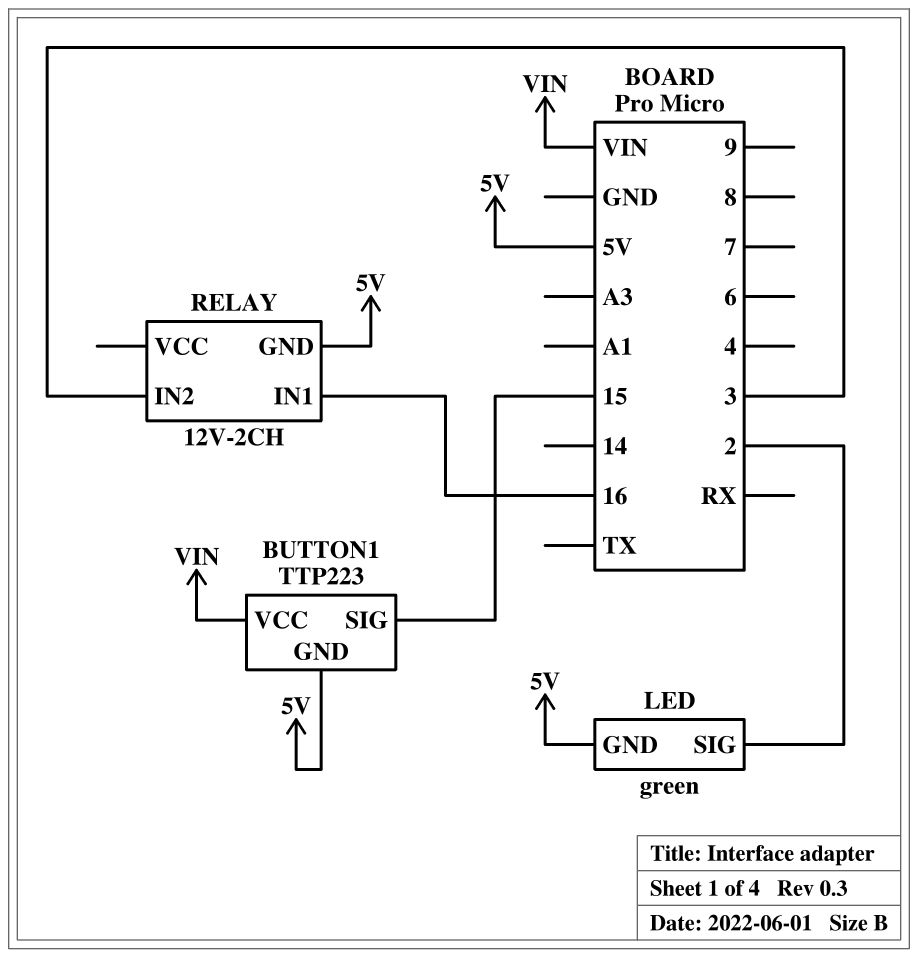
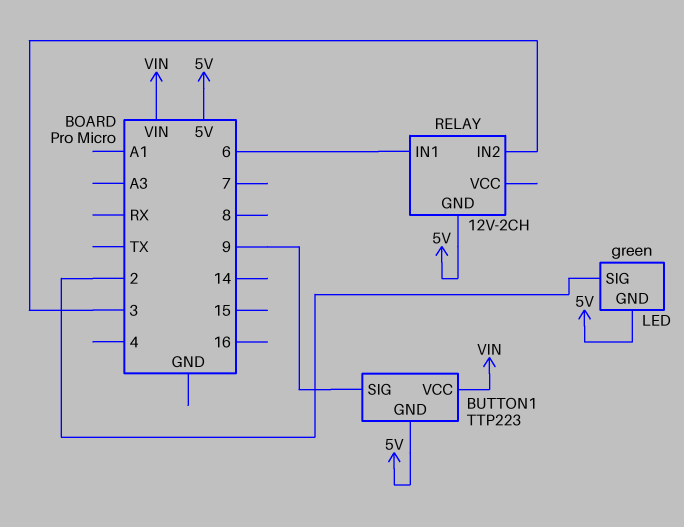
BUTTON1 pin SIG: 15 -> 9
RELAY pin IN1: 16 -> 6

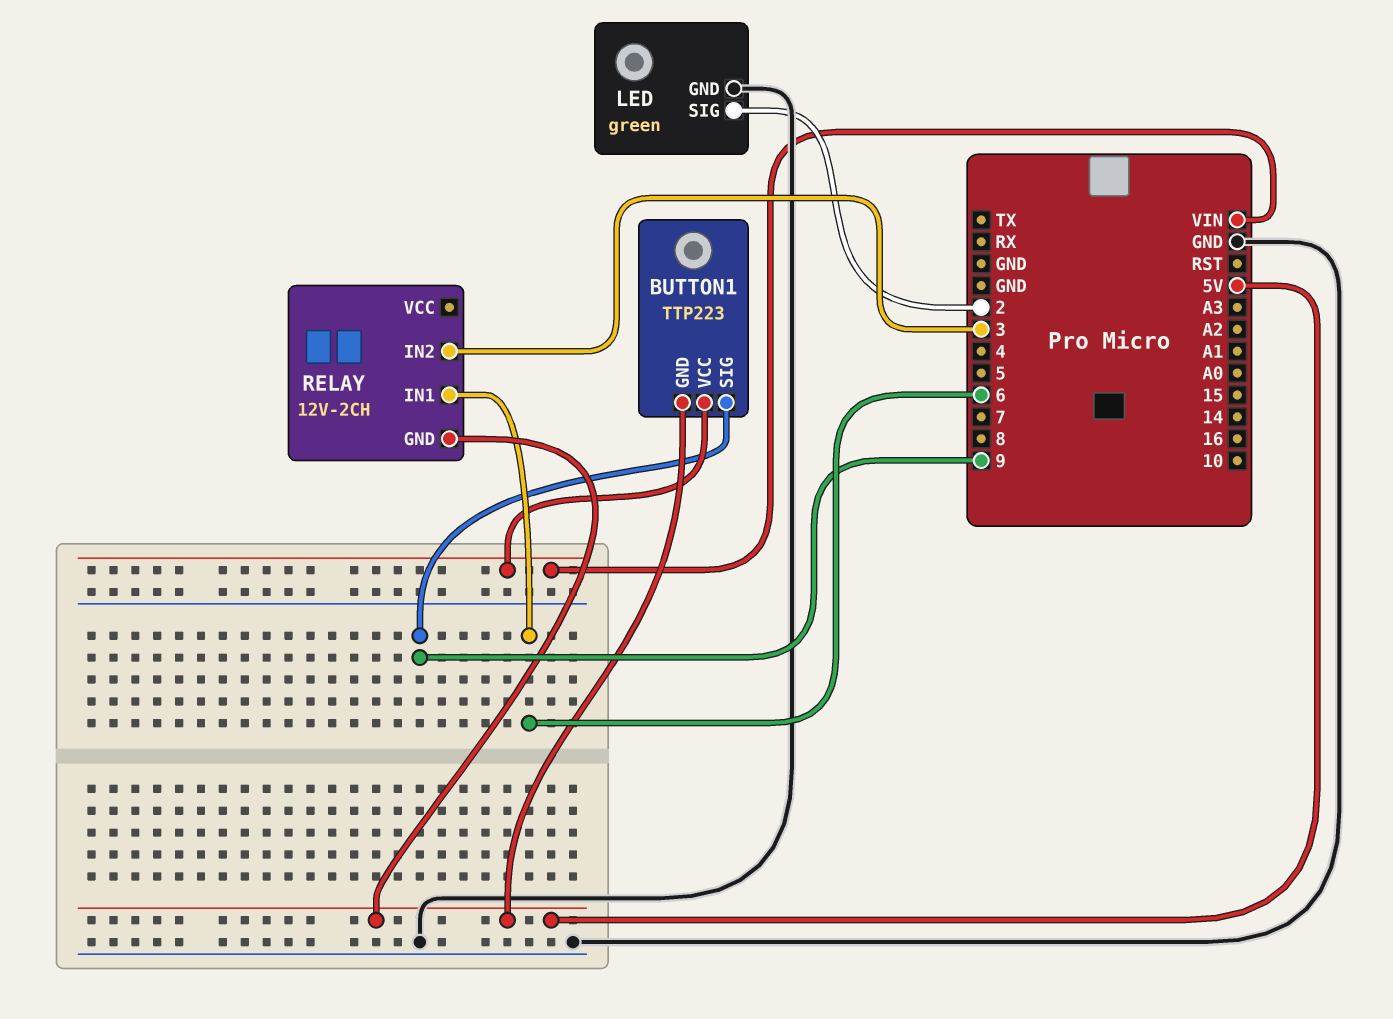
LED pin GND: 5V -> GND

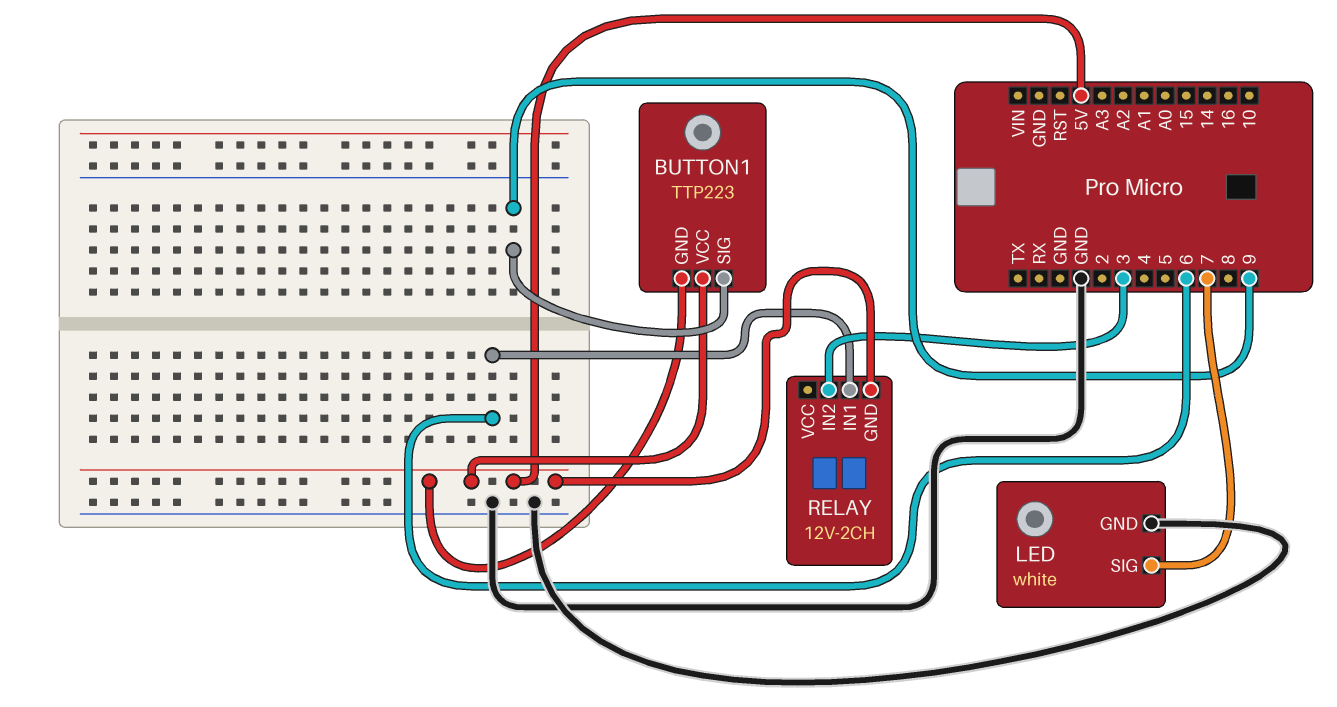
BUTTON1 pin VCC: VIN -> 5V
LED: green -> white
LED pin SIG: 2 -> 7

